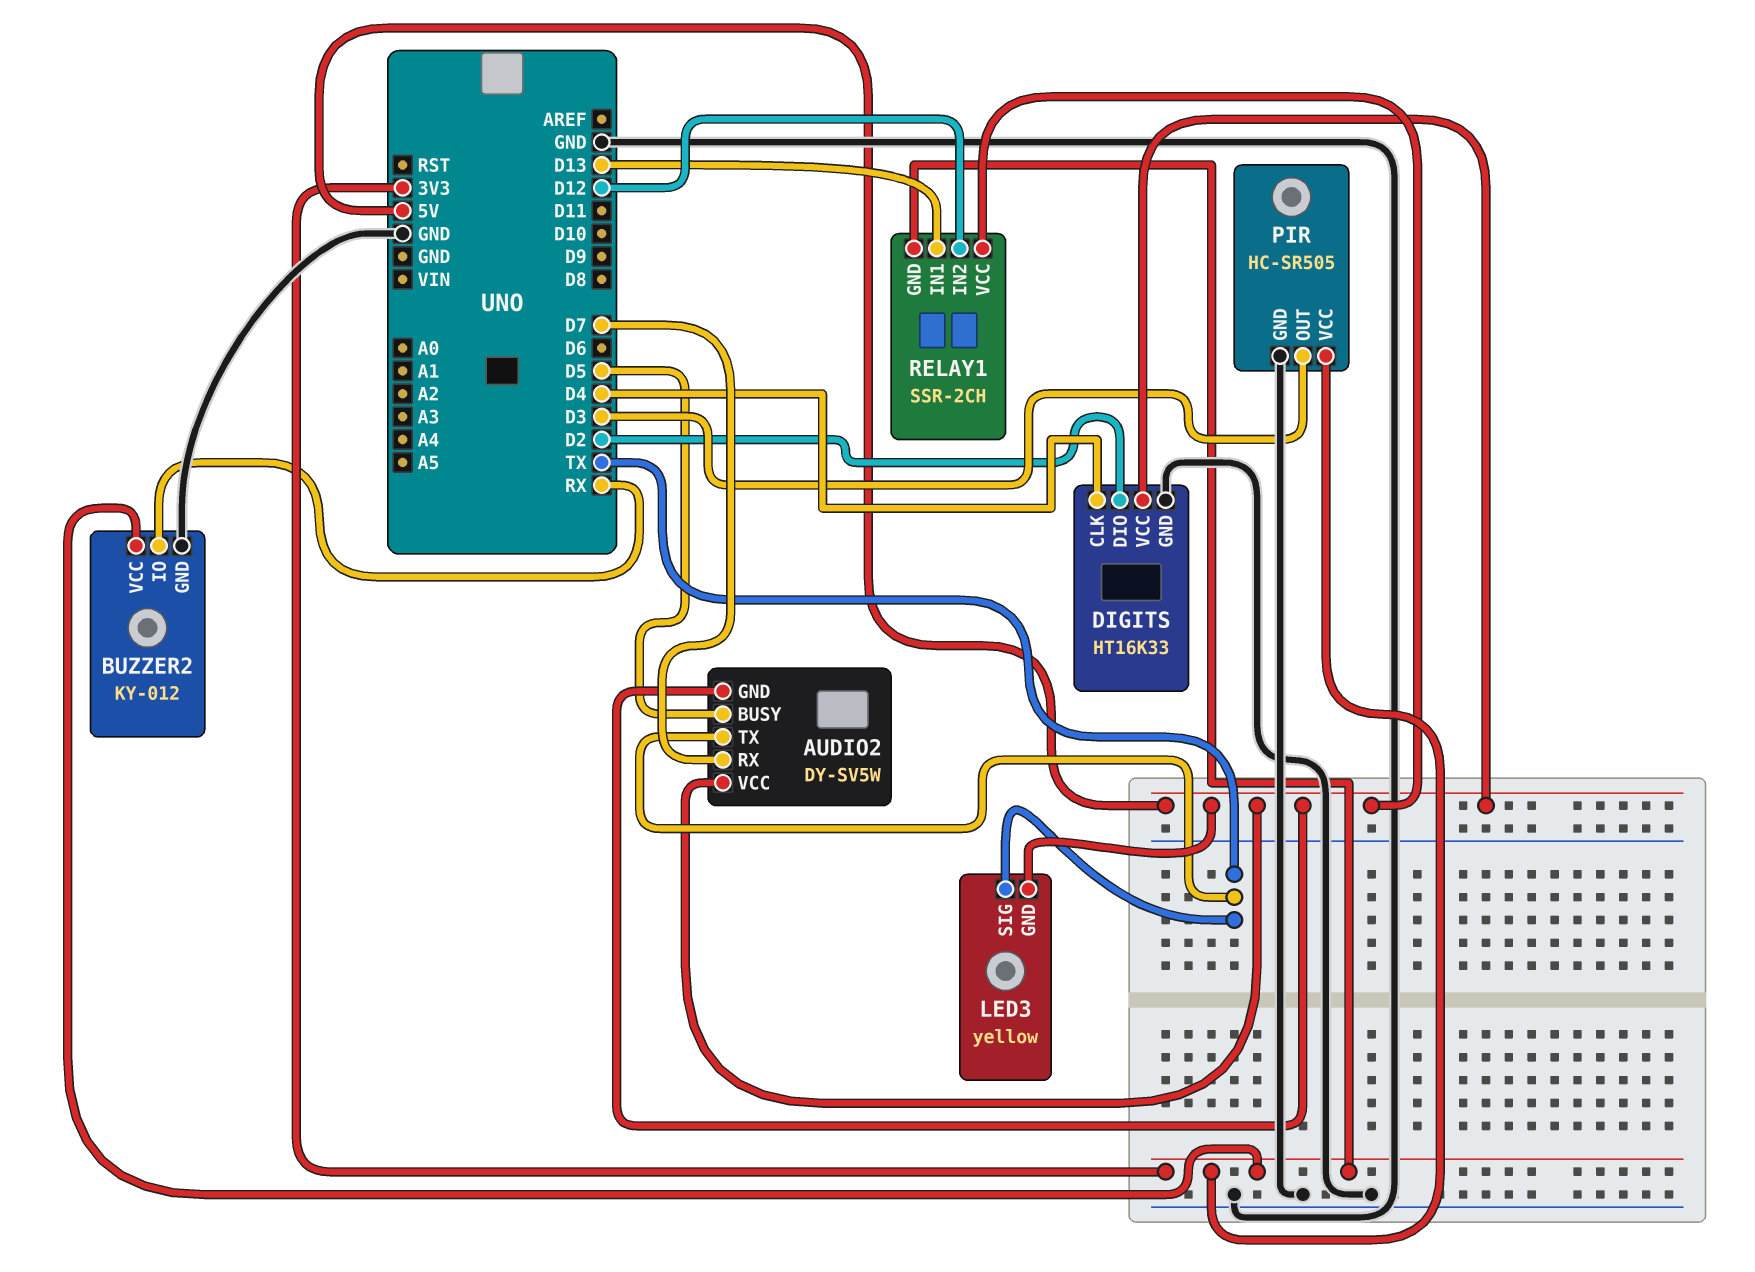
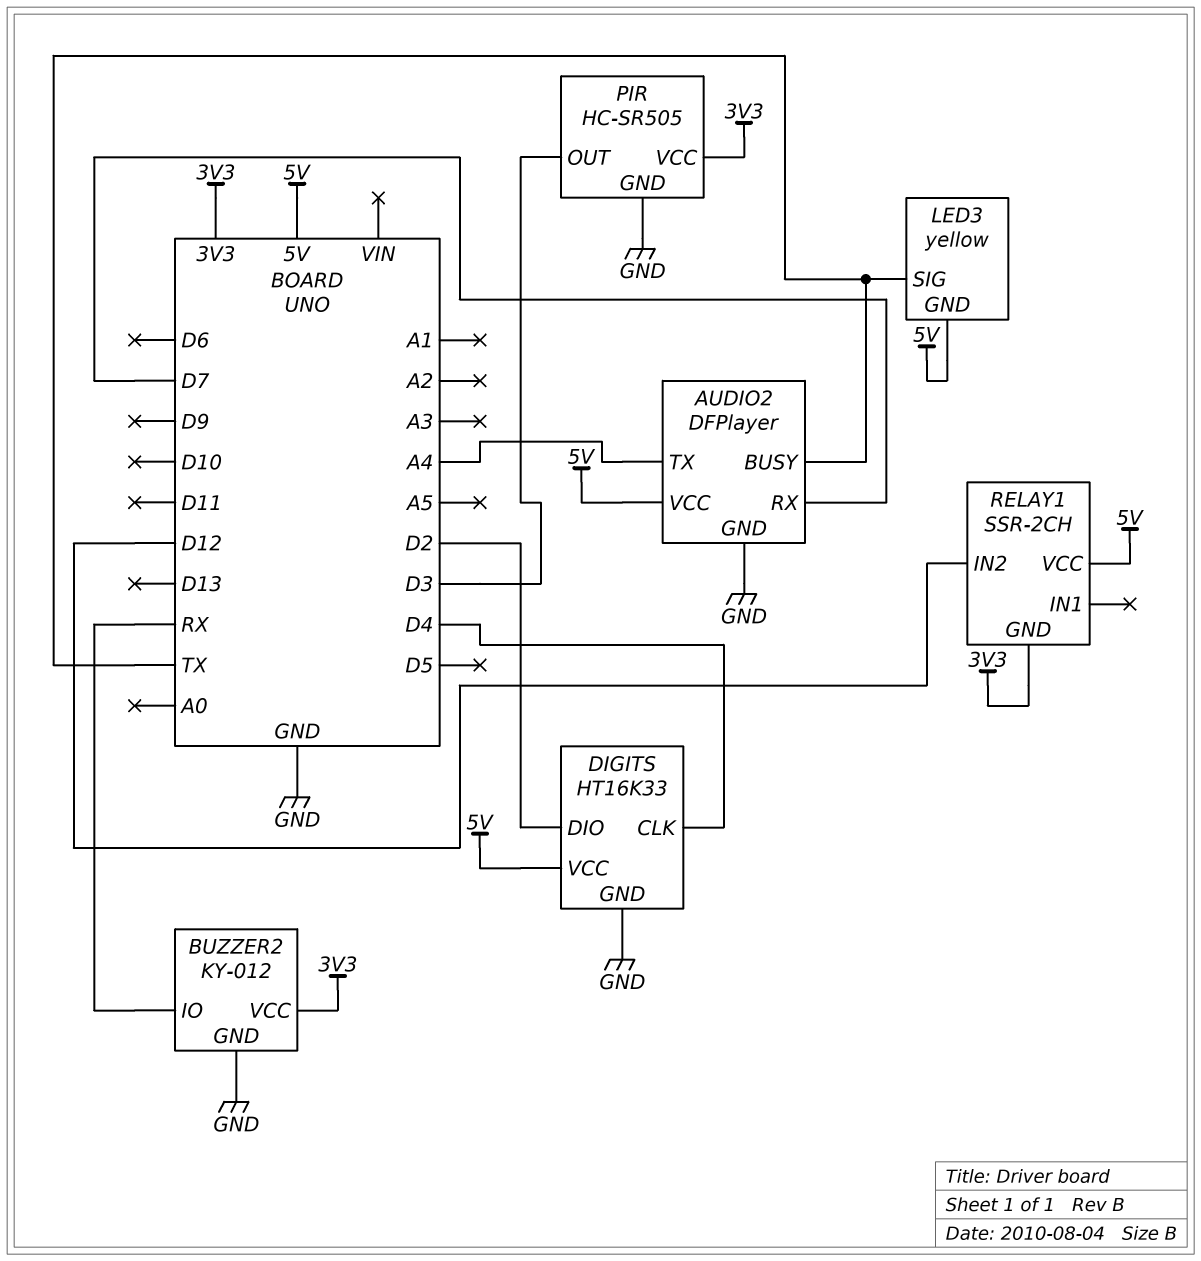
AUDIO2: DY-SV5W -> DFPlayer
AUDIO2 pin BUSY: D5 -> TX
AUDIO2 pin GND: 5V -> GND
AUDIO2 pin TX: TX -> A4
RELAY1 pin IN1: D13 -> none

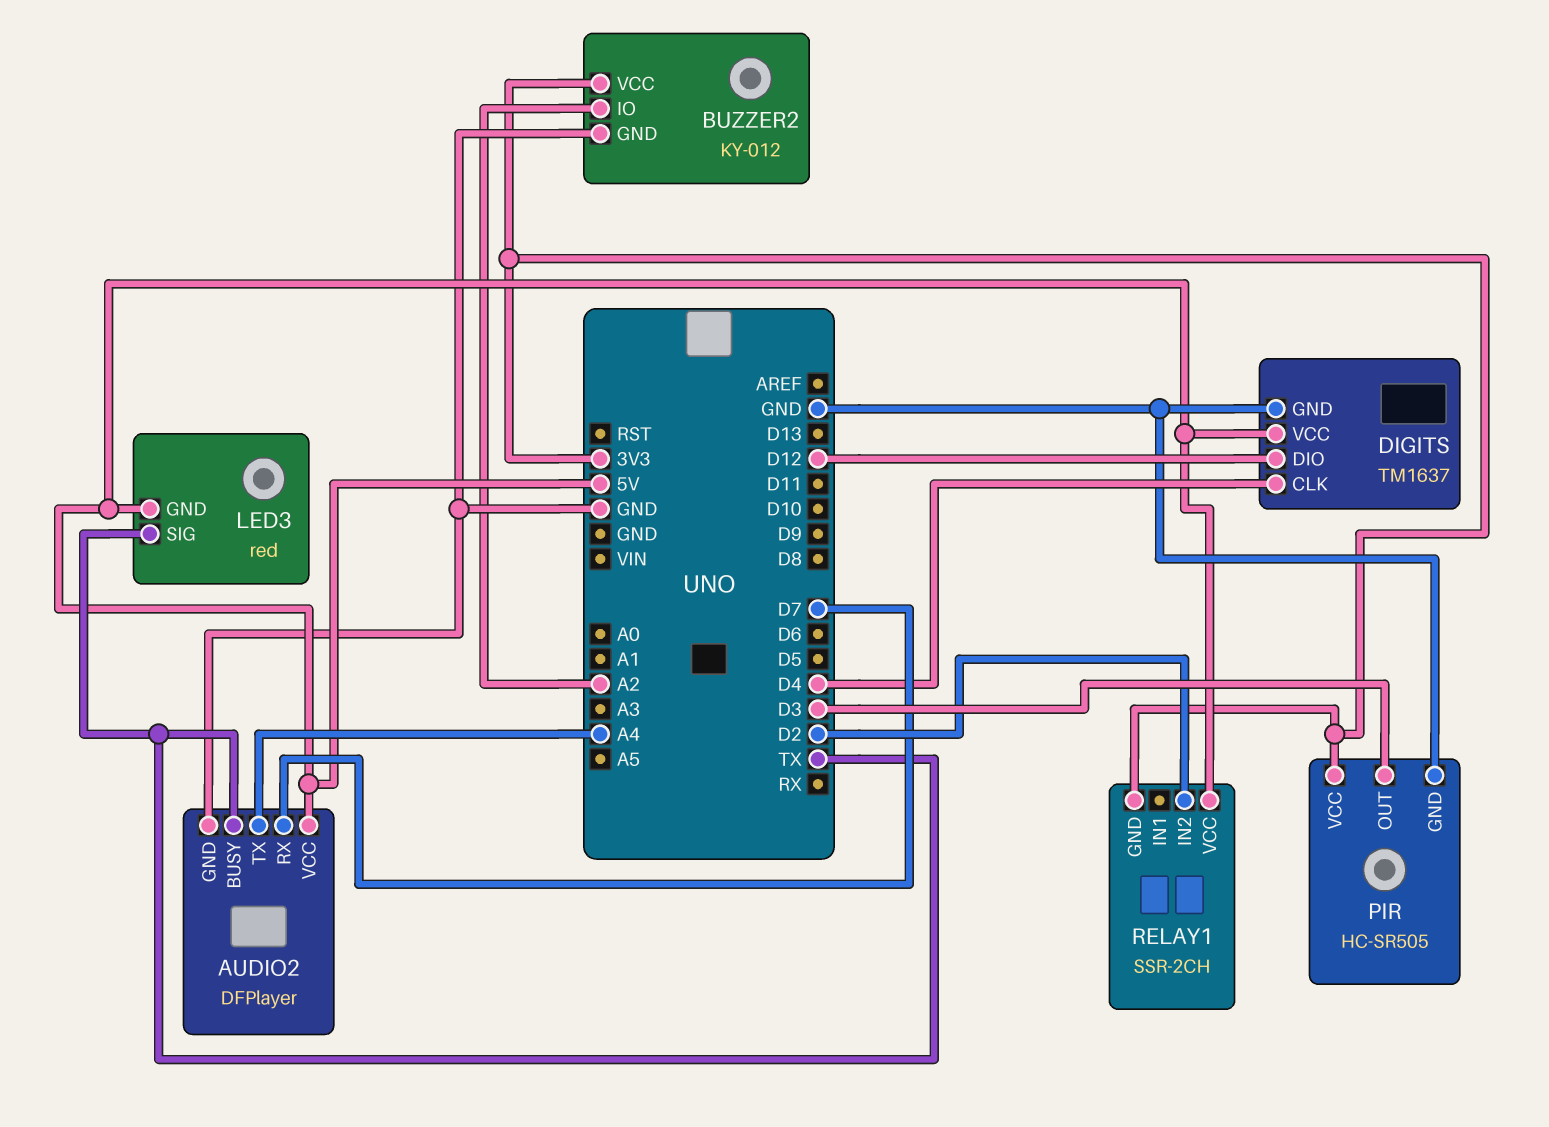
BUZZER2 pin IO: RX -> A2
DIGITS: HT16K33 -> TM1637
DIGITS pin DIO: D2 -> D12
LED3: yellow -> red
RELAY1 pin IN2: D12 -> D2

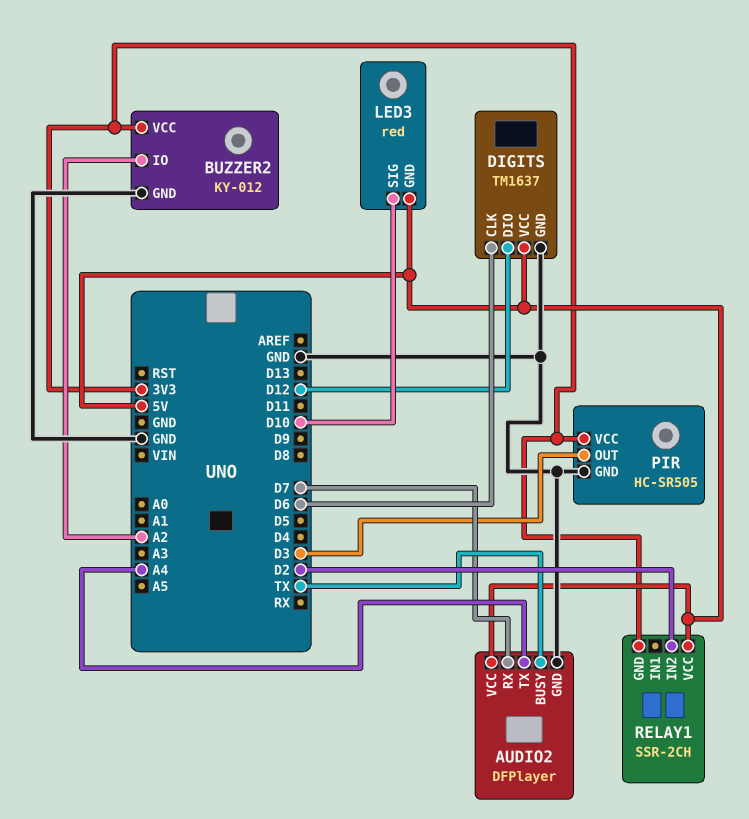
DIGITS pin CLK: D4 -> D6
LED3 pin SIG: TX -> D10

